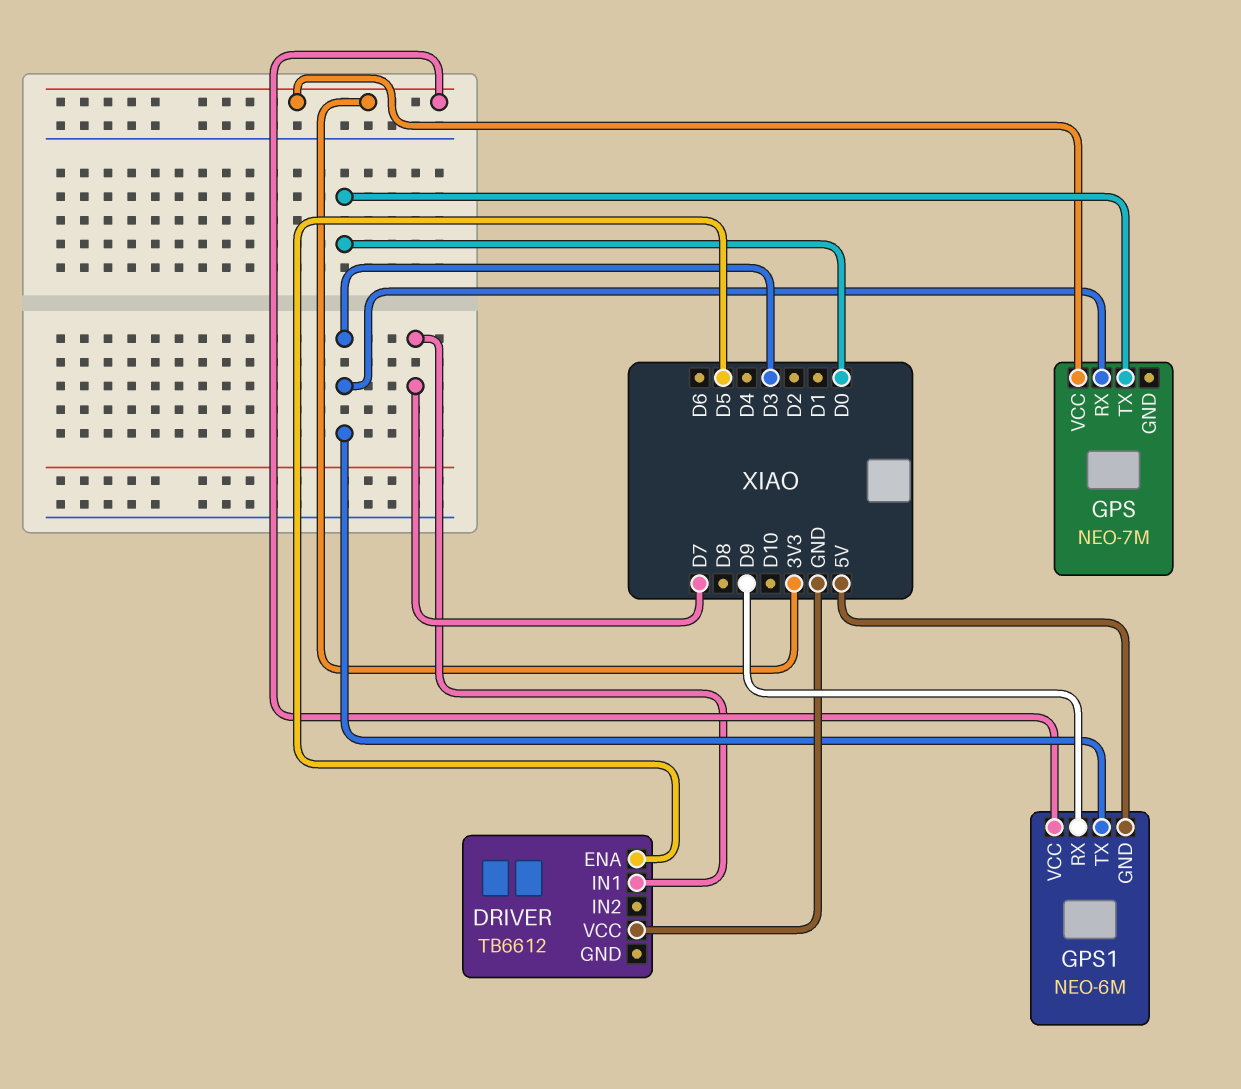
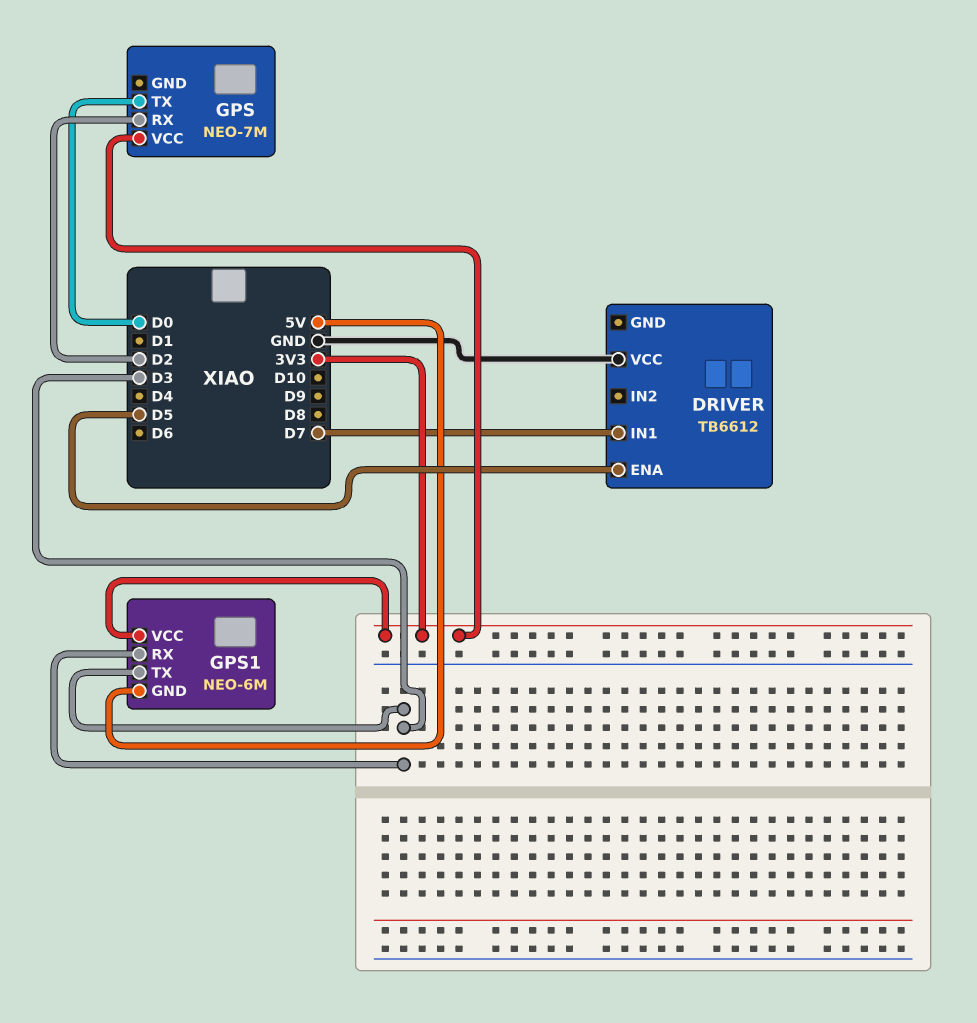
GPS pin RX: D3 -> D2
GPS1 pin RX: D9 -> D3

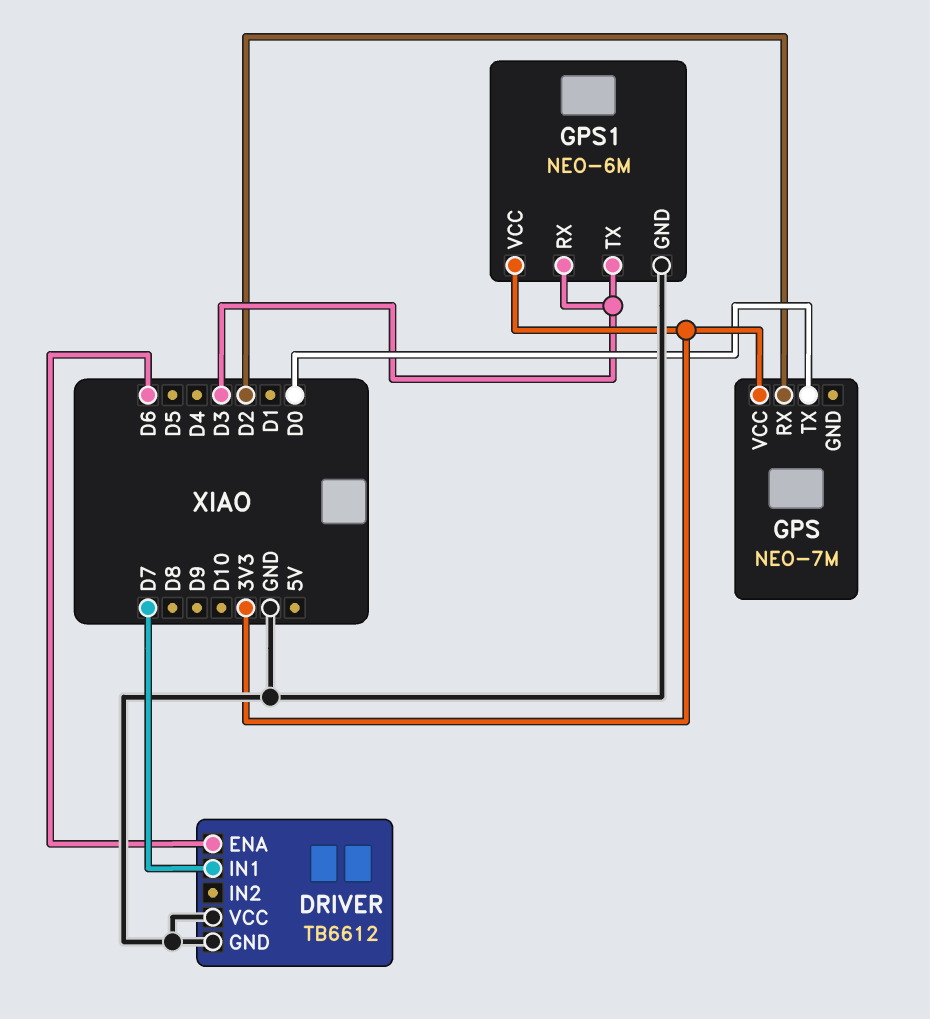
DRIVER pin ENA: D5 -> D6
DRIVER pin GND: none -> GND
GPS1 pin GND: 5V -> GND

